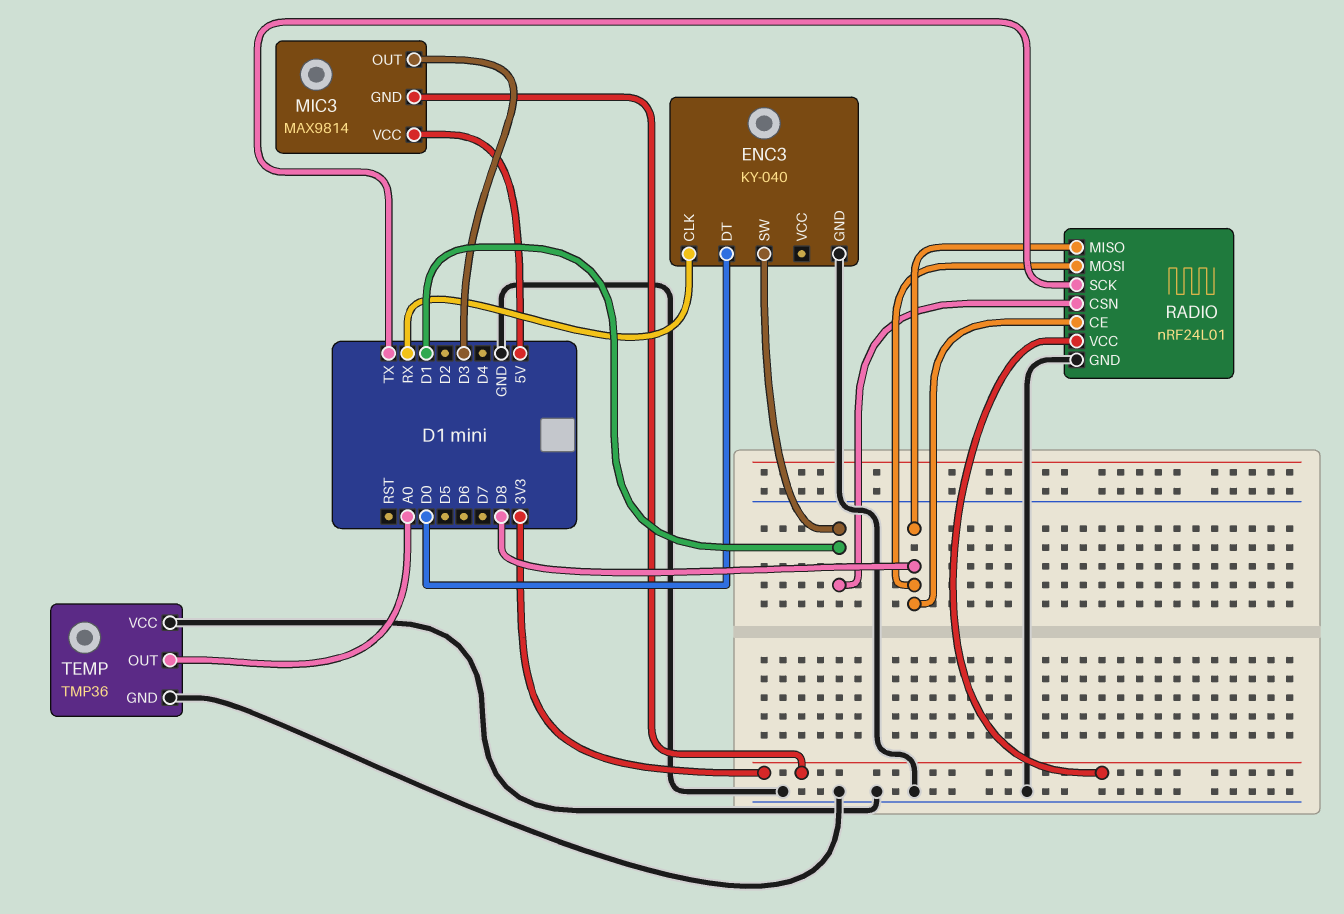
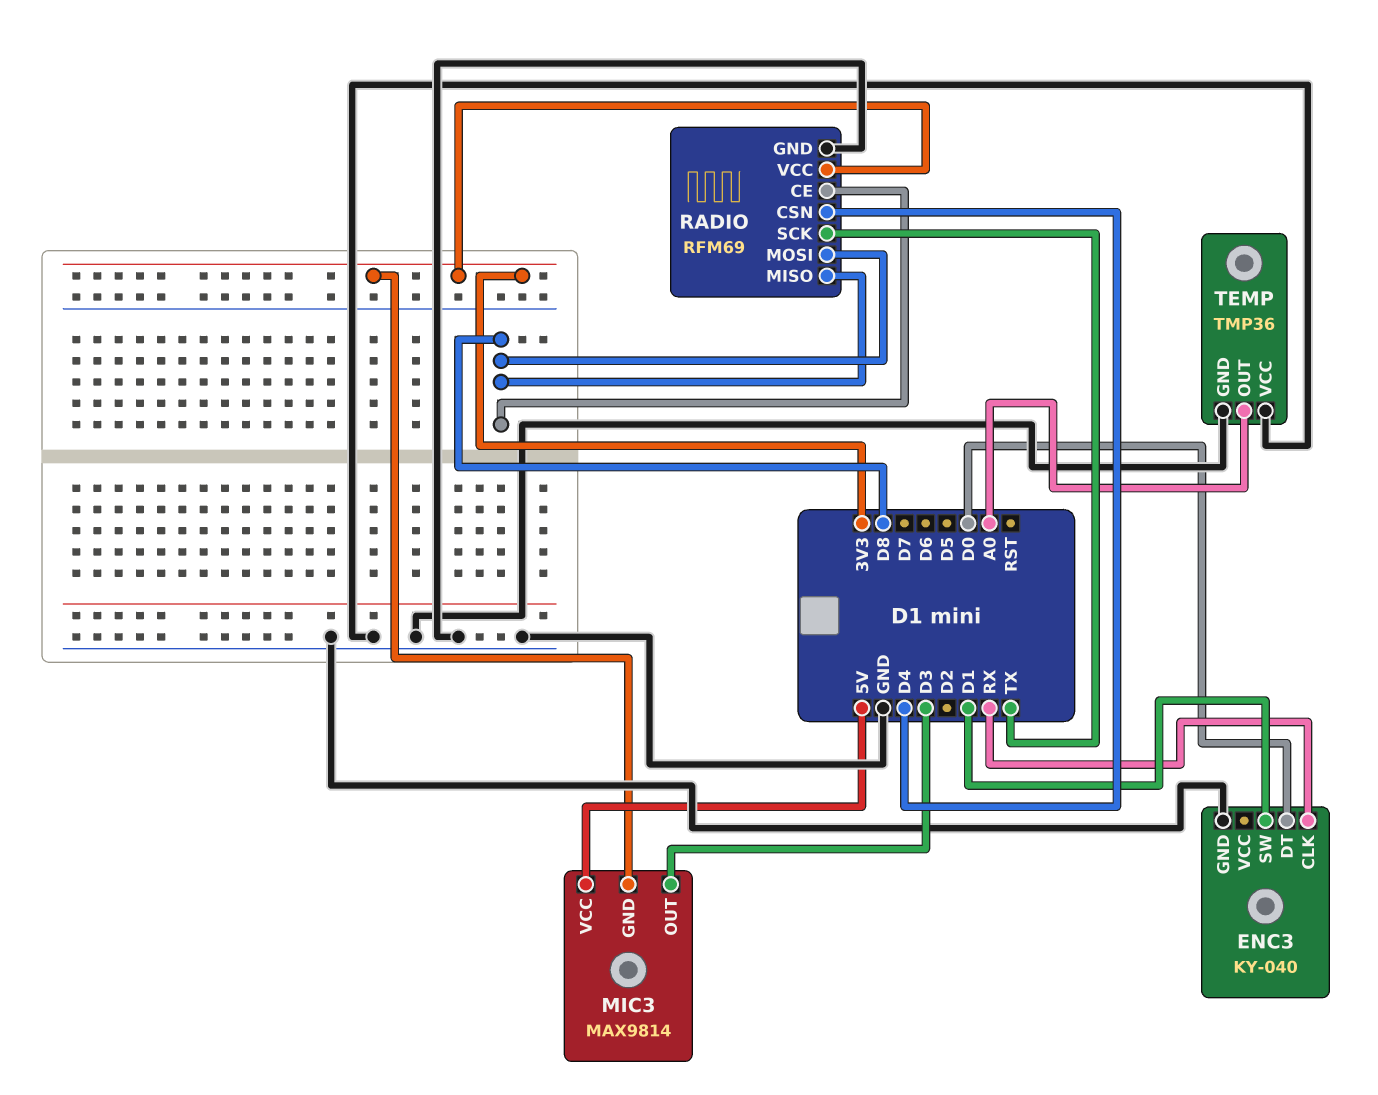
RADIO: nRF24L01 -> RFM69
RADIO pin CSN: D1 -> D4

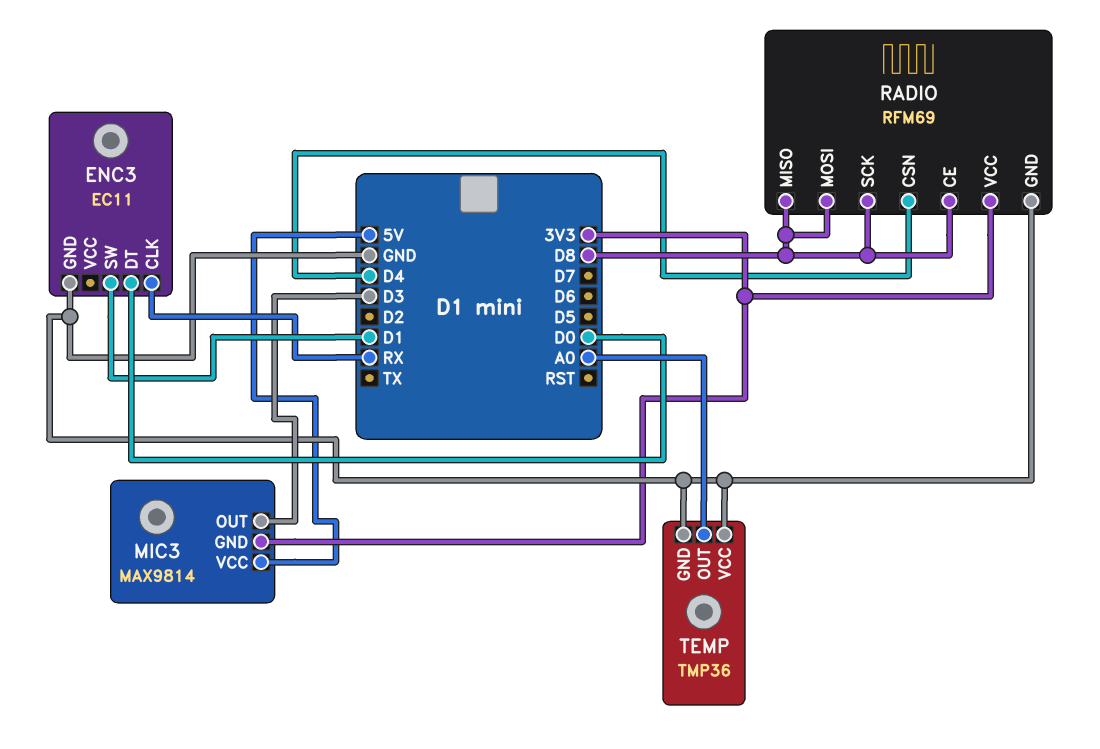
ENC3: KY-040 -> EC11
RADIO pin SCK: TX -> D8

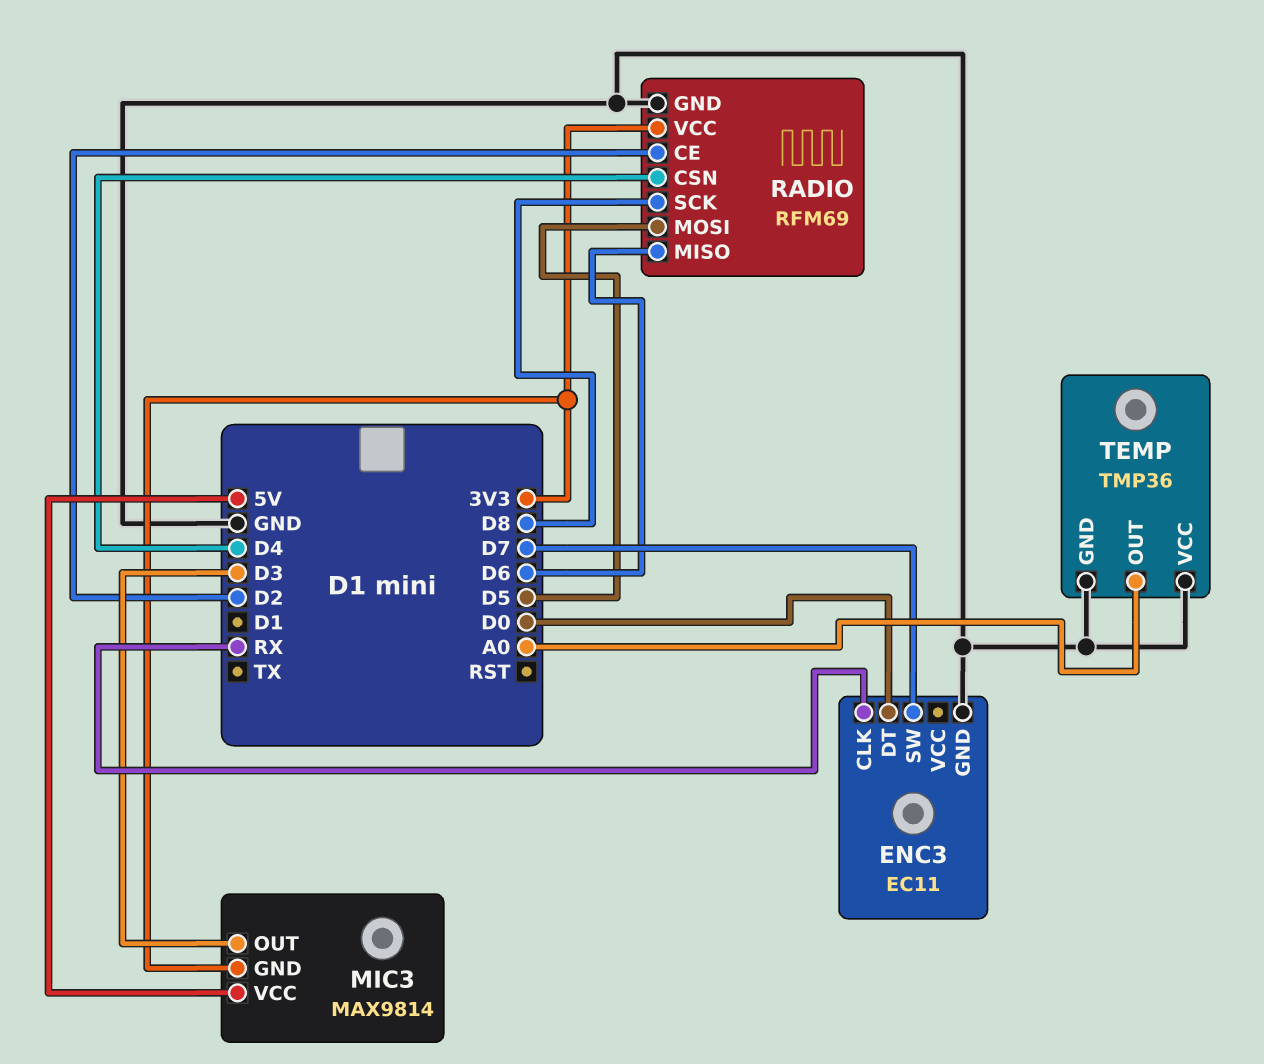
ENC3 pin SW: D1 -> D7
RADIO pin CE: D8 -> D2
RADIO pin MISO: D8 -> D6
RADIO pin MOSI: D8 -> D5

